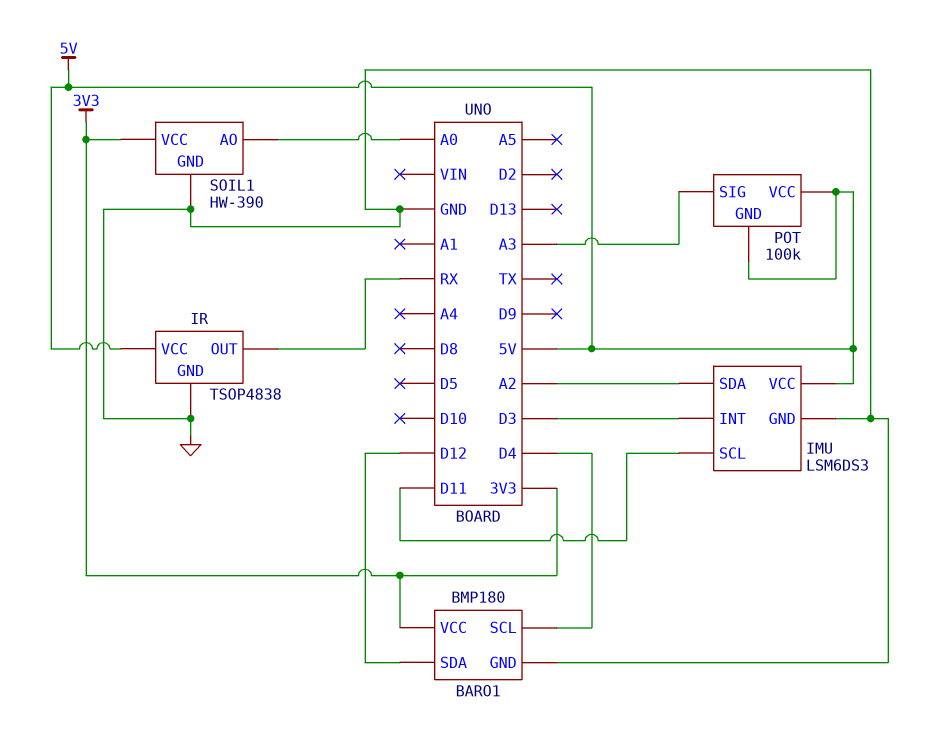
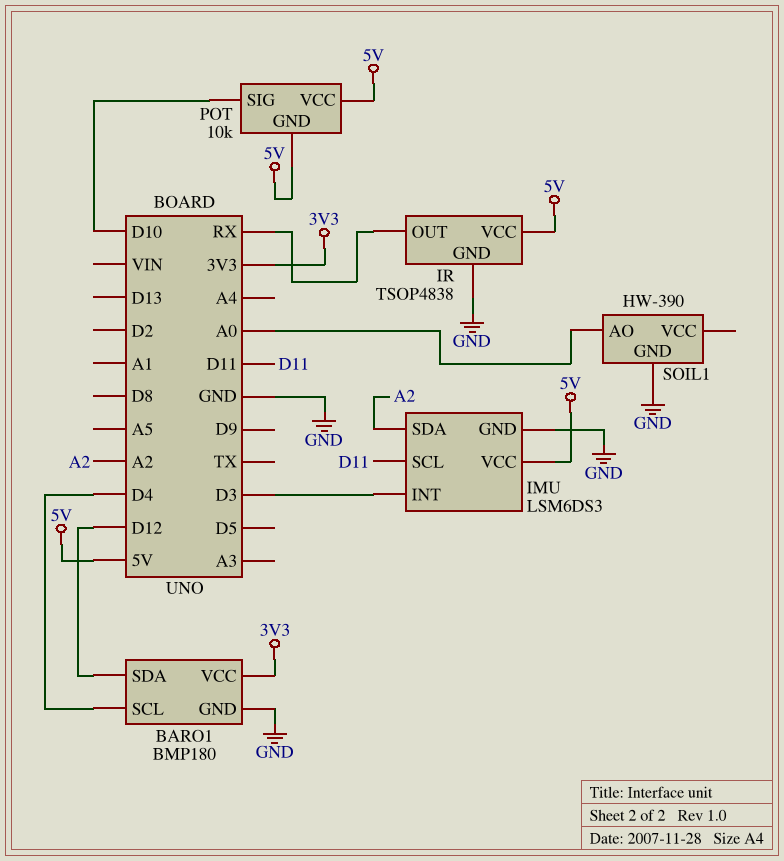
POT: 100k -> 10k
POT pin SIG: A3 -> D10
SOIL1 pin VCC: 3V3 -> none

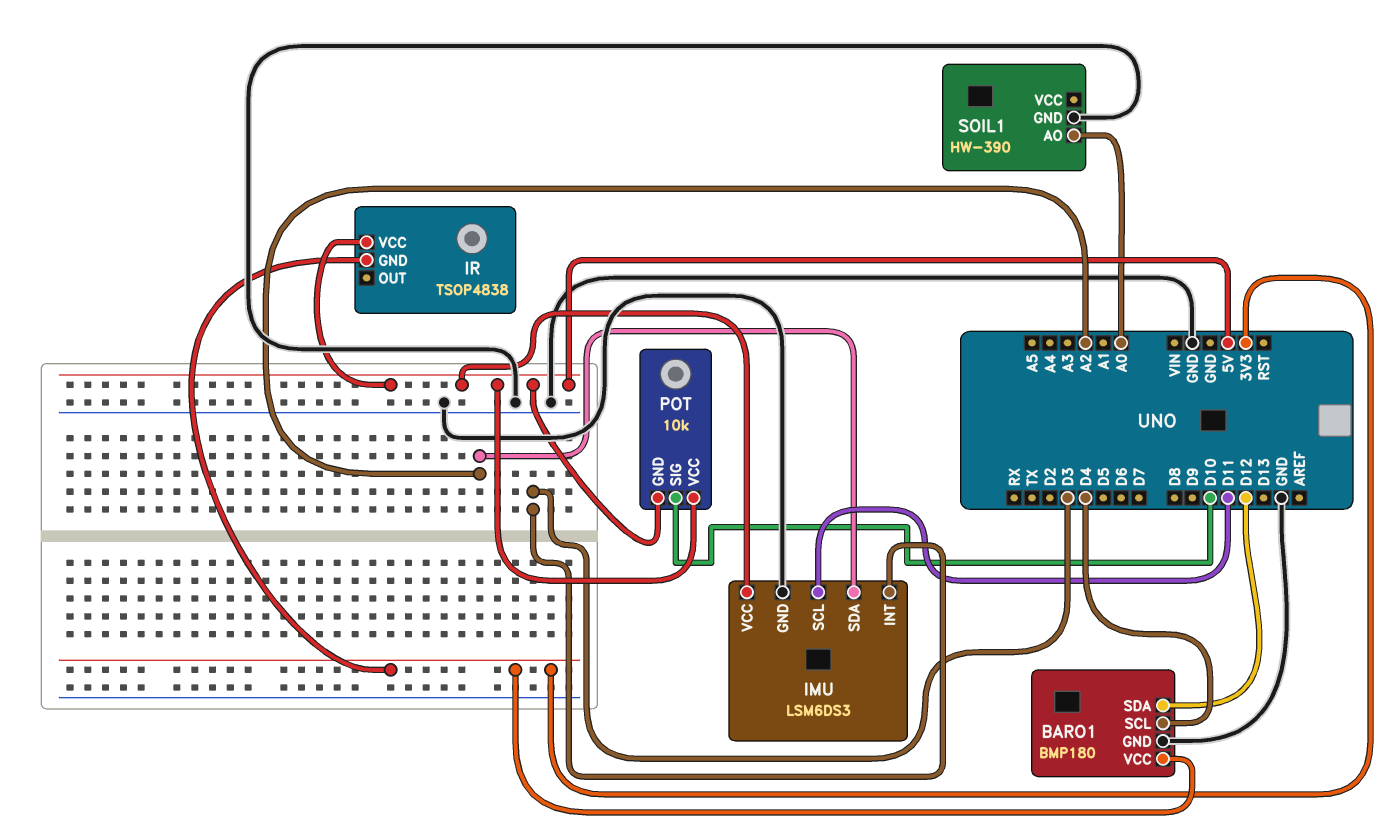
IR pin GND: GND -> 3V3
IR pin OUT: RX -> none

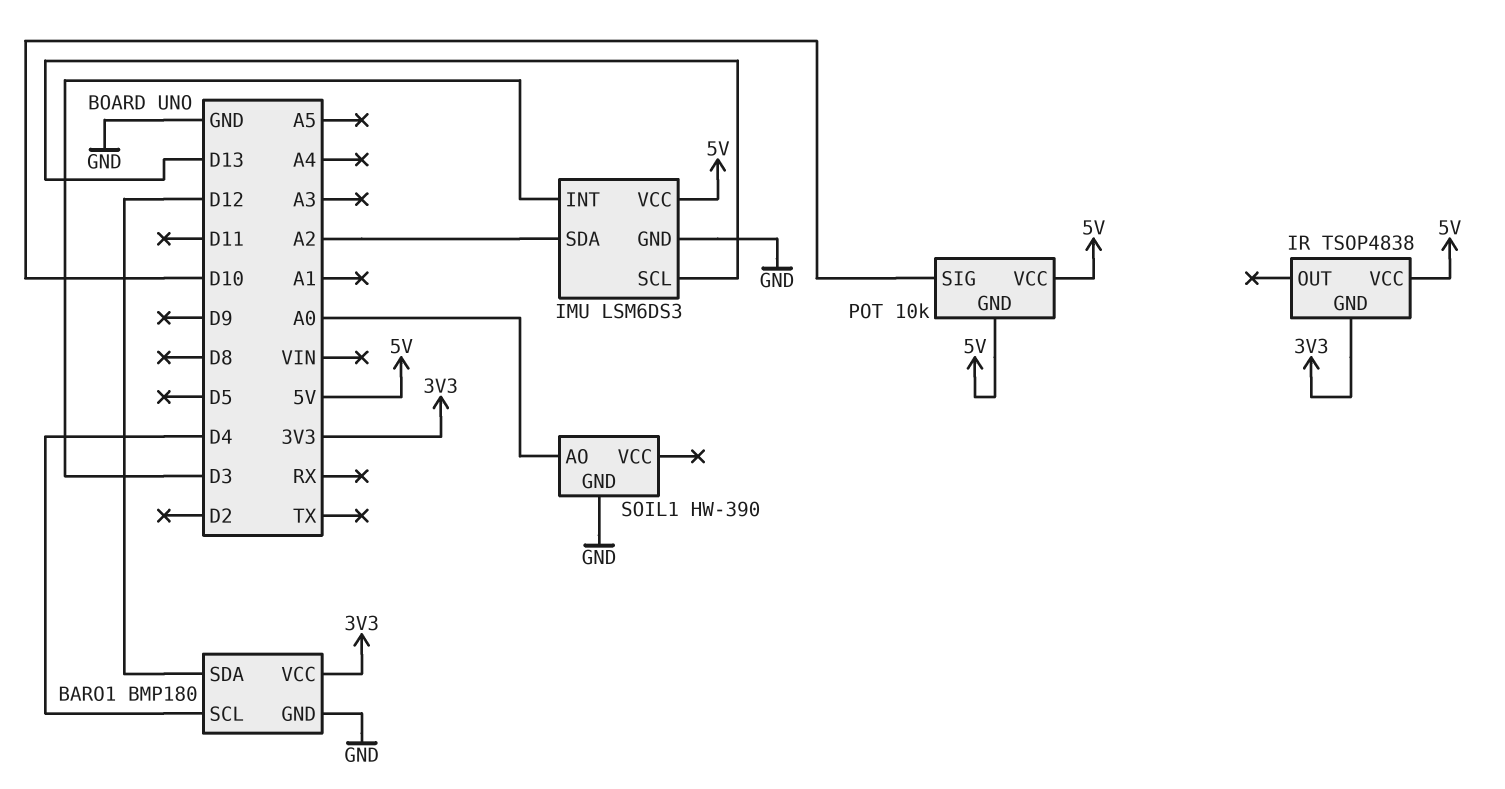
IMU pin SCL: D11 -> D13

